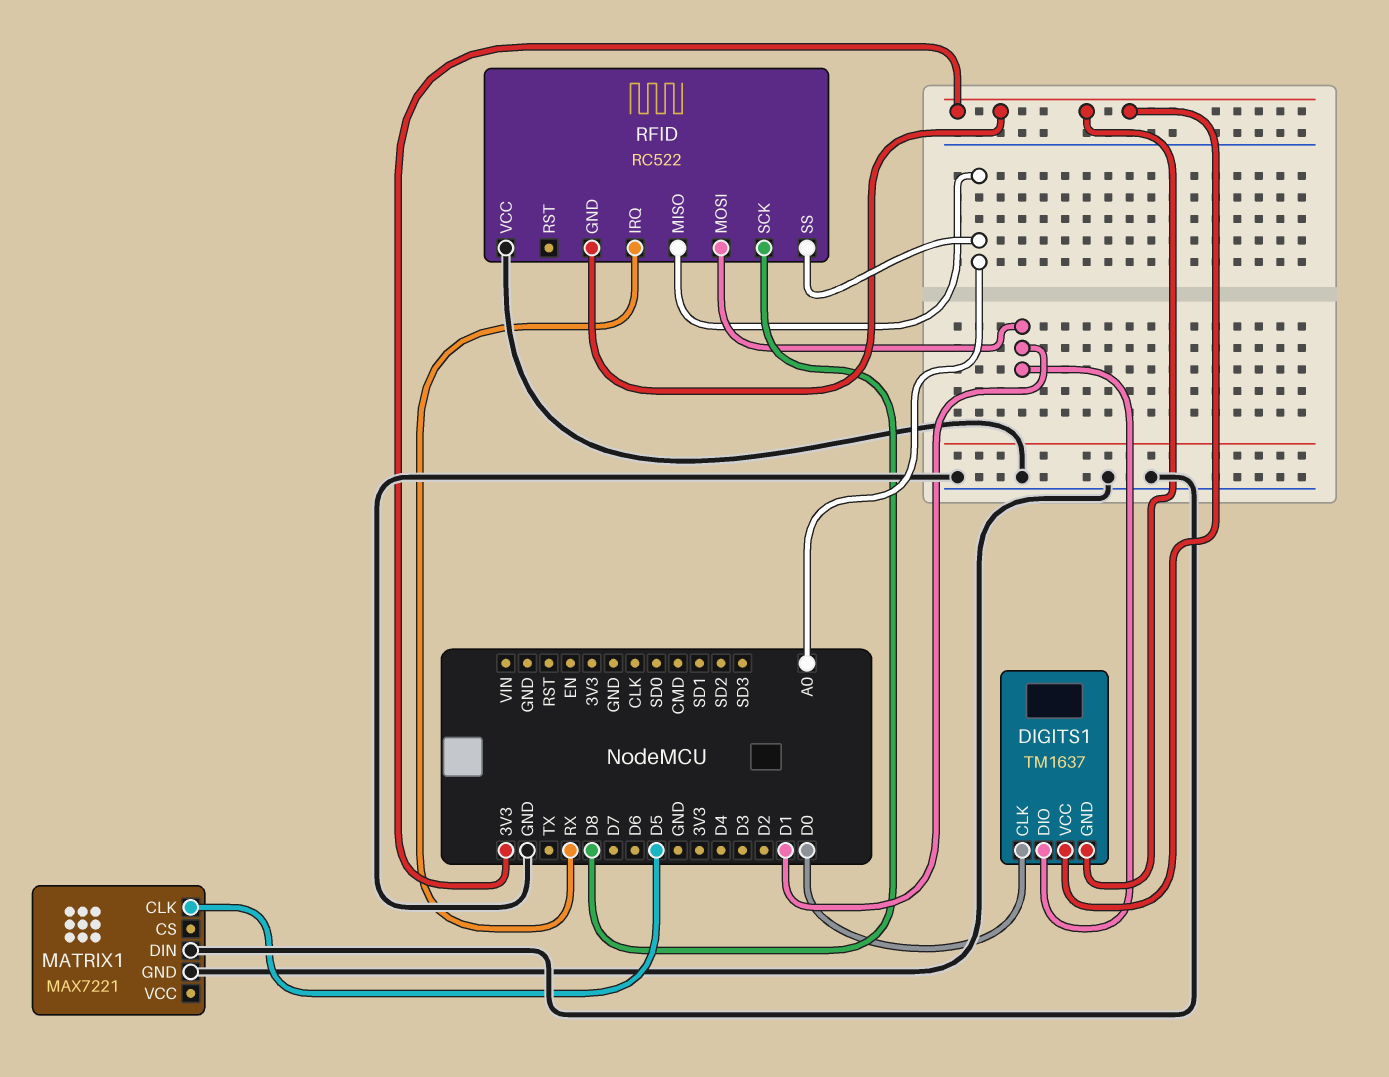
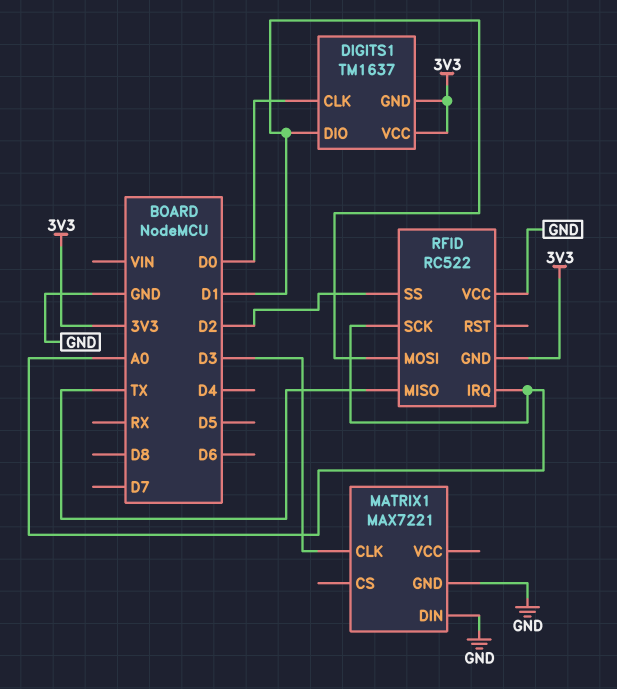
MATRIX1 pin CLK: D5 -> D3
RFID pin IRQ: RX -> A0
RFID pin MISO: A0 -> TX
RFID pin SCK: D8 -> A0
RFID pin SS: A0 -> D2

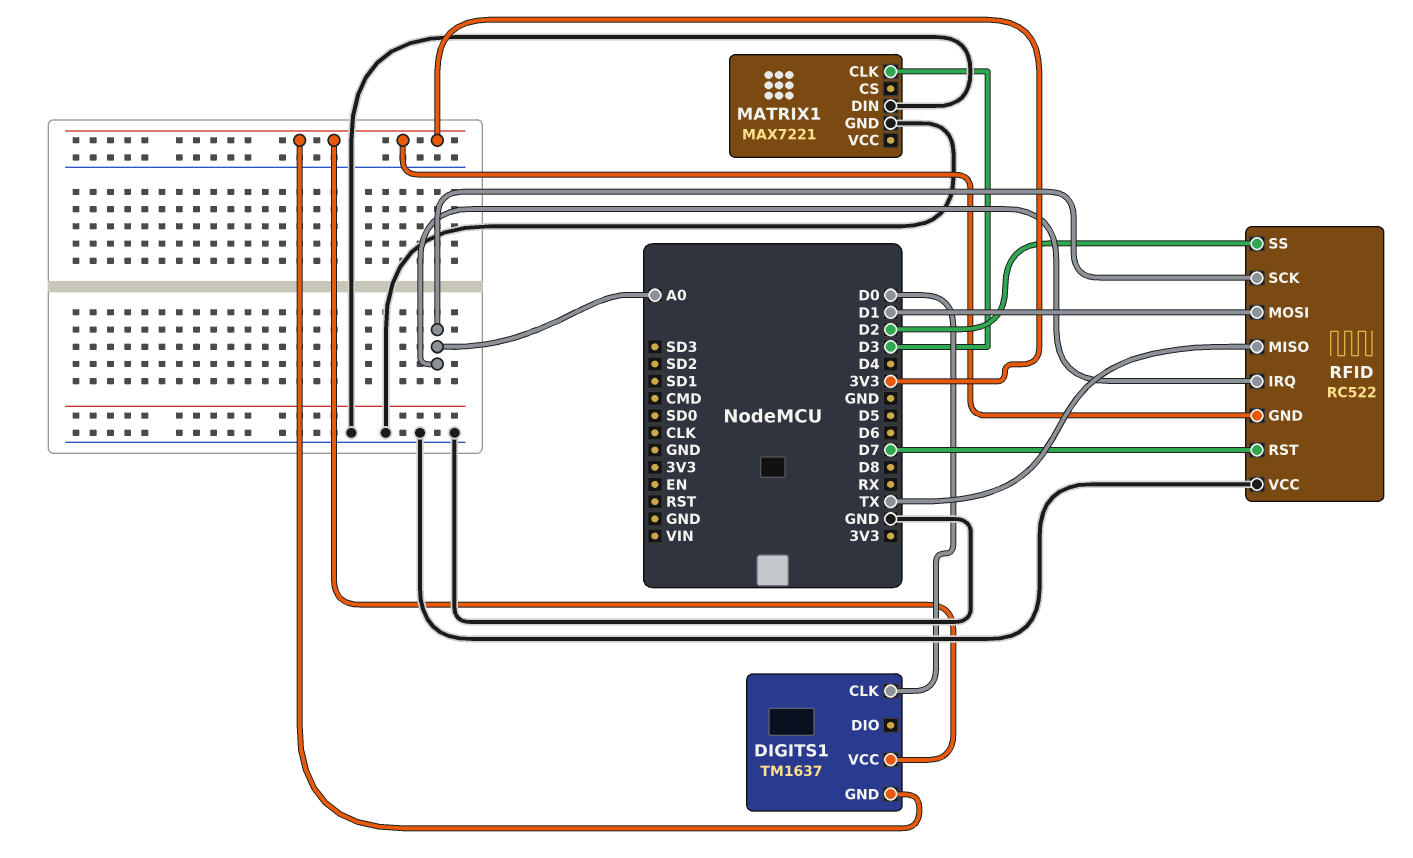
DIGITS1 pin DIO: D1 -> none
RFID pin RST: none -> D7

